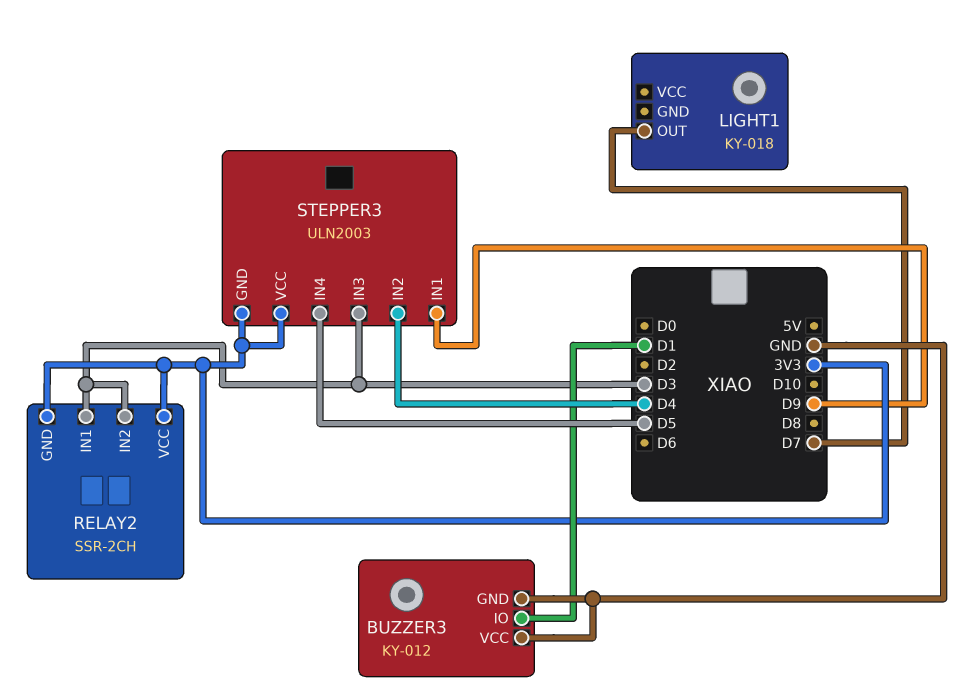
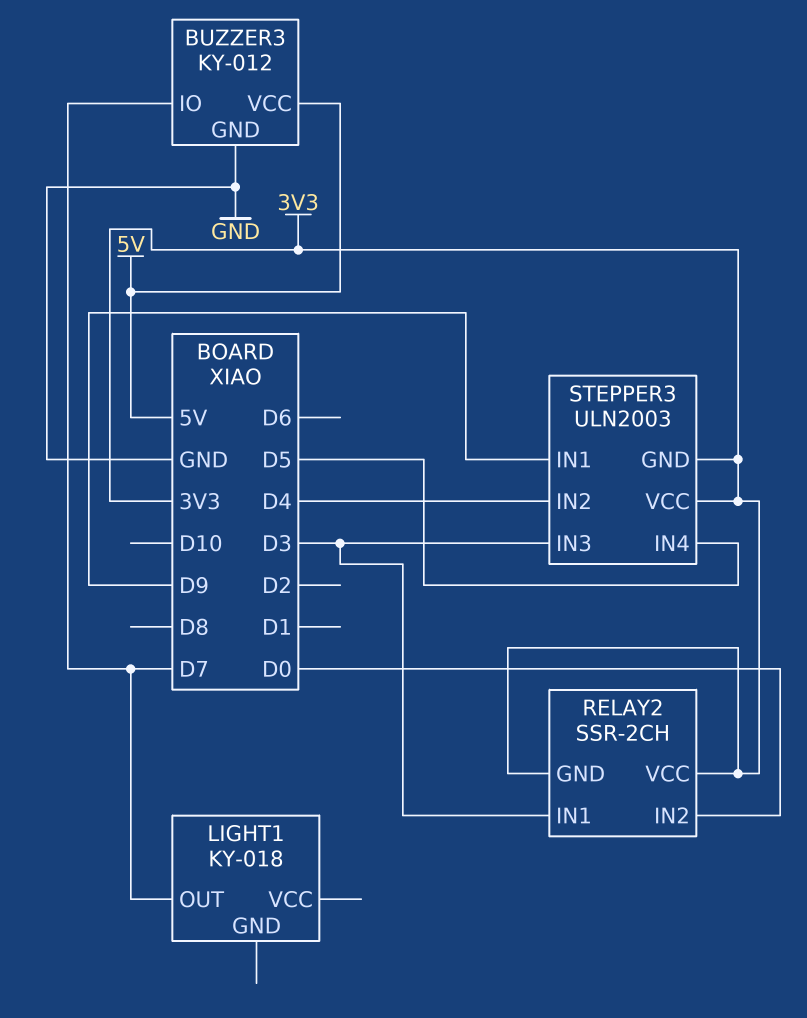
BUZZER3 pin IO: D1 -> D7
BUZZER3 pin VCC: GND -> 5V
RELAY2 pin IN2: D3 -> D0

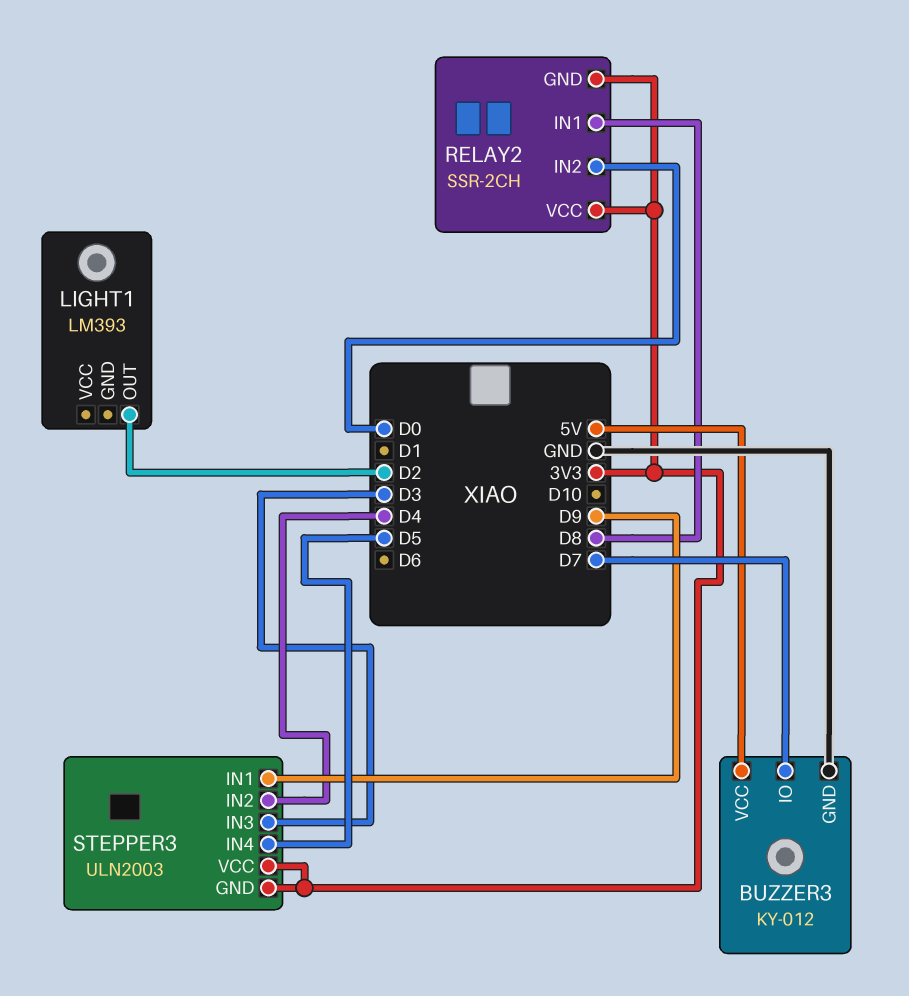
LIGHT1: KY-018 -> LM393
LIGHT1 pin OUT: D7 -> D2
RELAY2 pin IN1: D3 -> D8

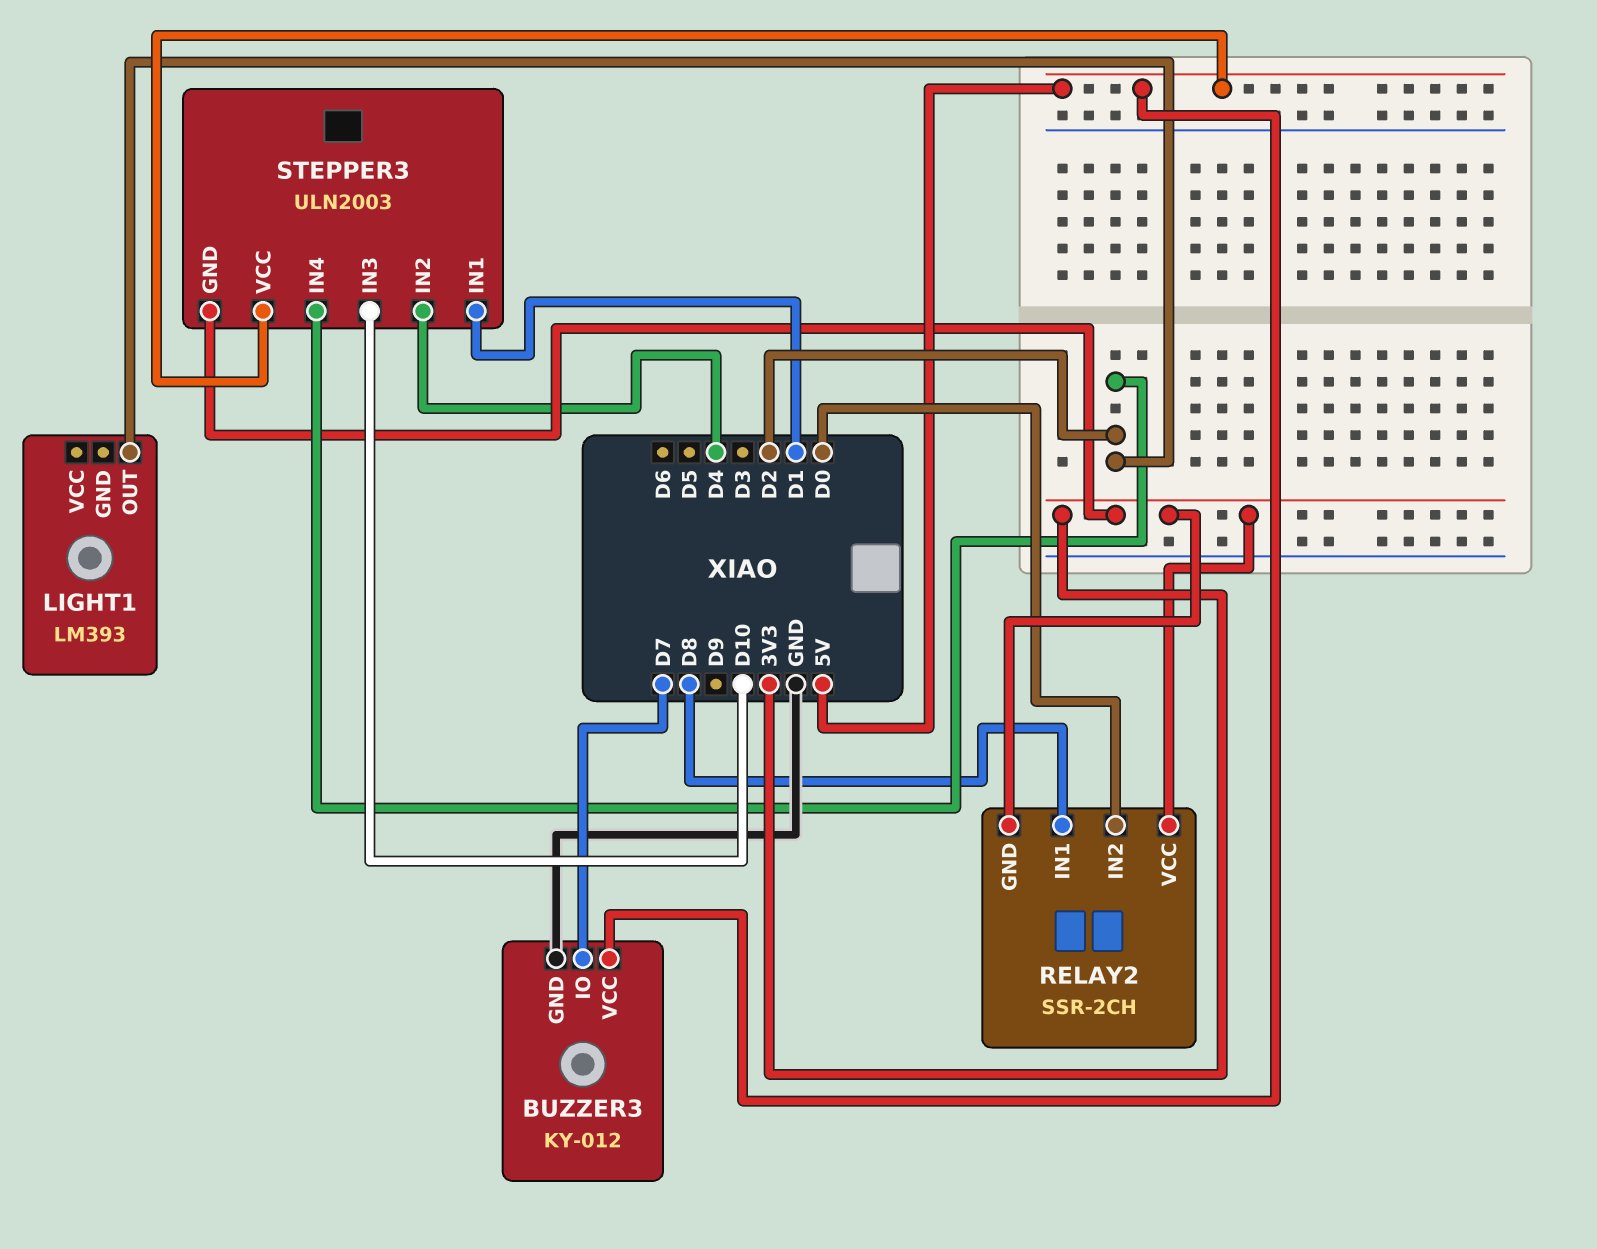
STEPPER3 pin IN1: D9 -> D1
STEPPER3 pin IN3: D3 -> D10
STEPPER3 pin IN4: D5 -> D2
STEPPER3 pin VCC: 3V3 -> 5V

